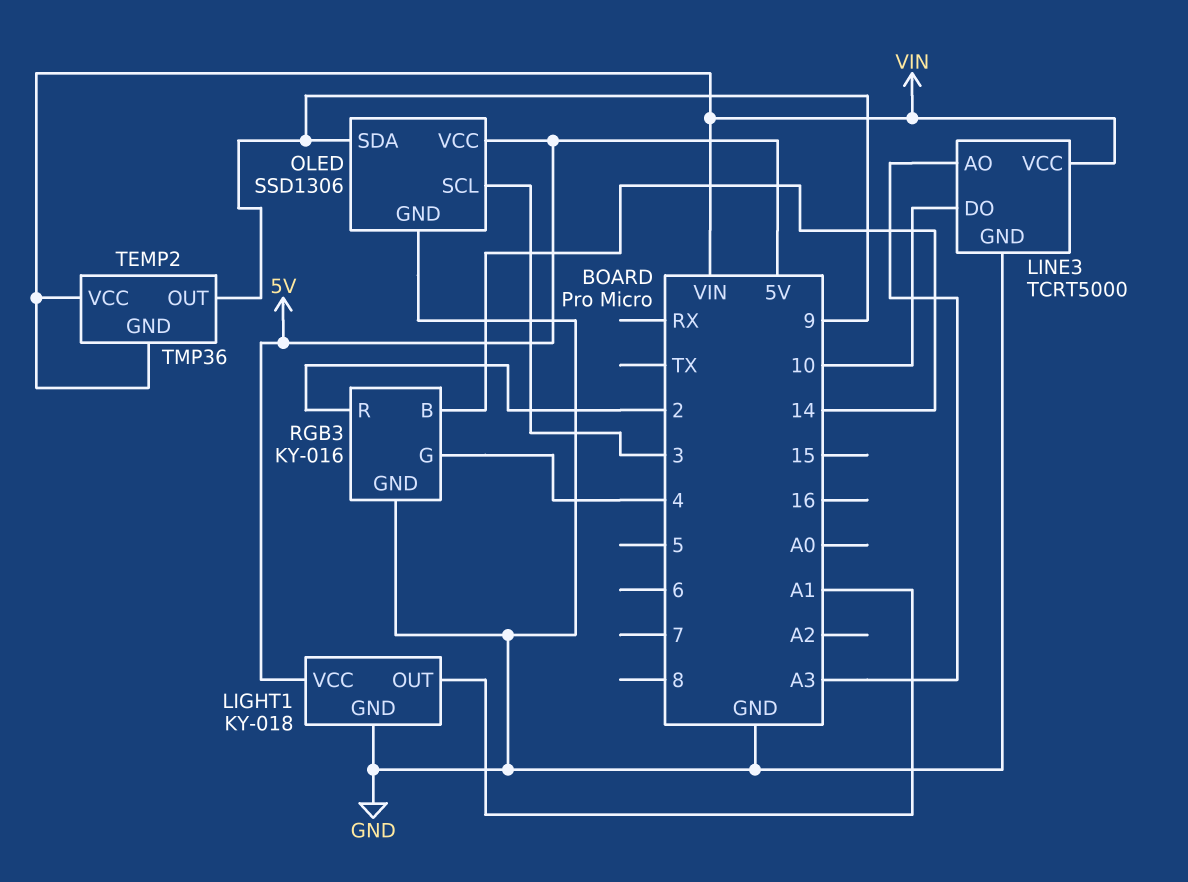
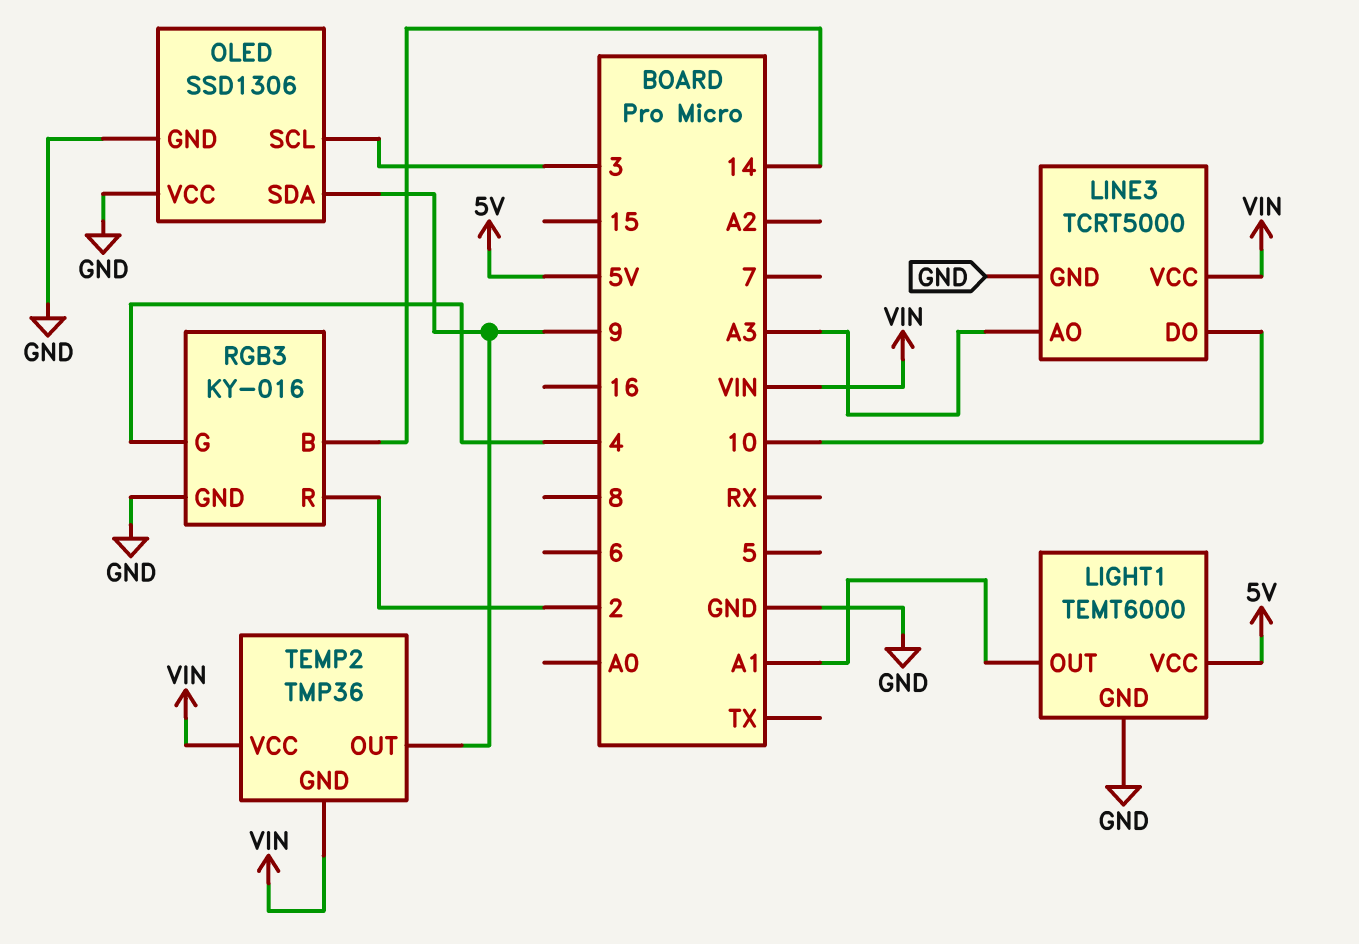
LIGHT1: KY-018 -> TEMT6000
OLED pin VCC: 5V -> GND

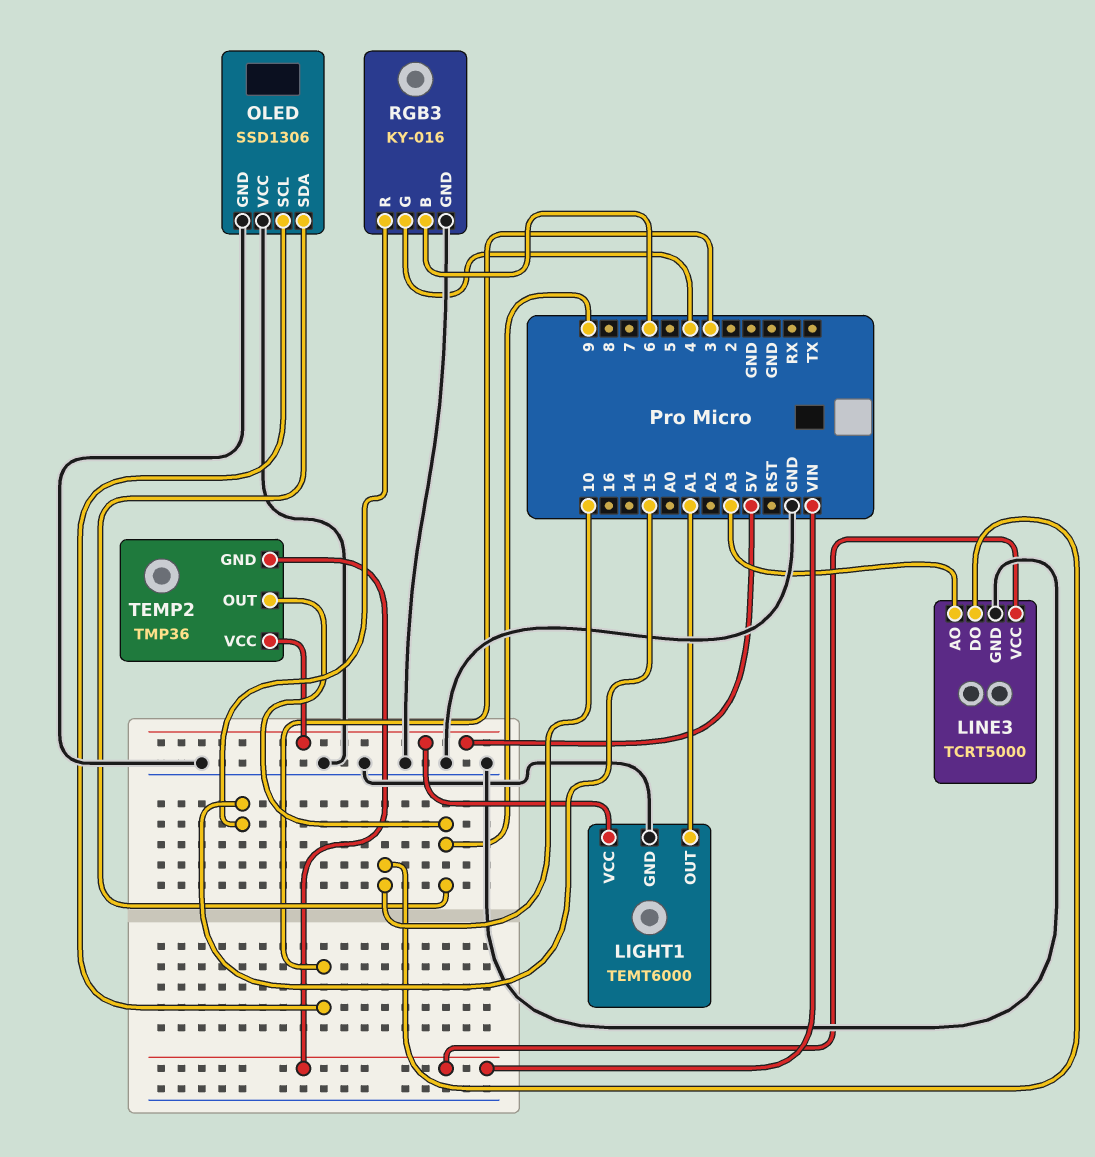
RGB3 pin B: 14 -> 6
RGB3 pin R: 2 -> 15
TEMP2 pin VCC: VIN -> 5V

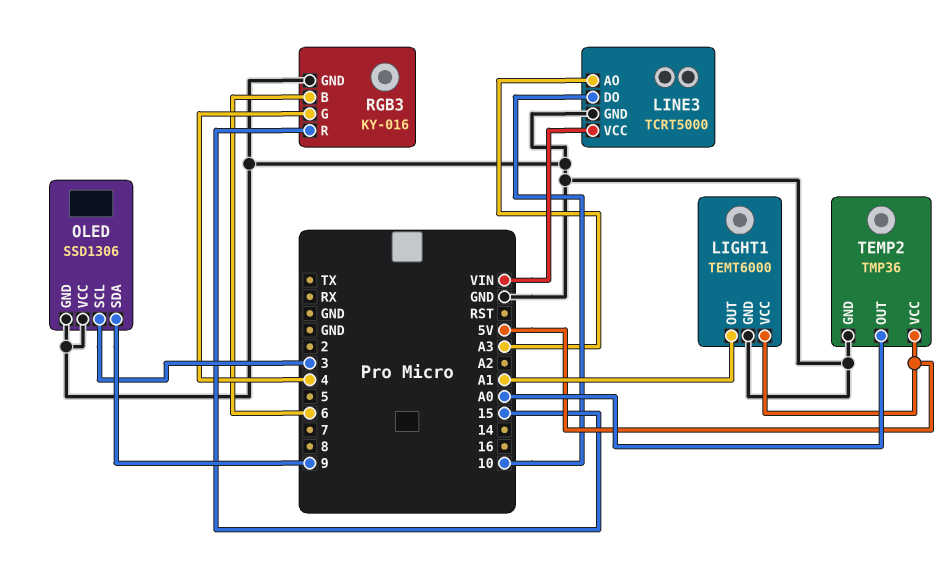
TEMP2 pin GND: VIN -> GND
TEMP2 pin OUT: 9 -> A0

